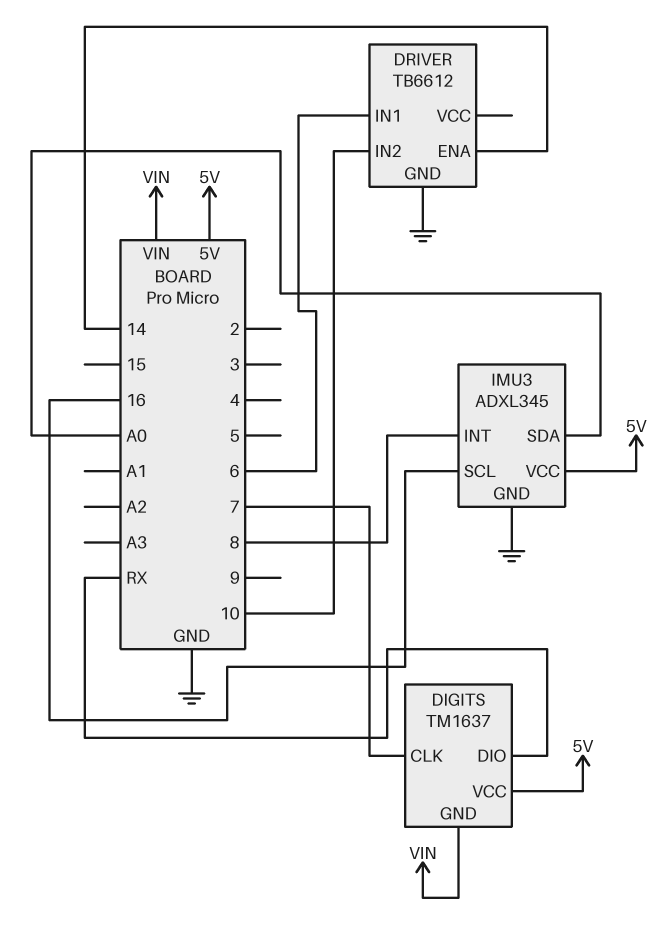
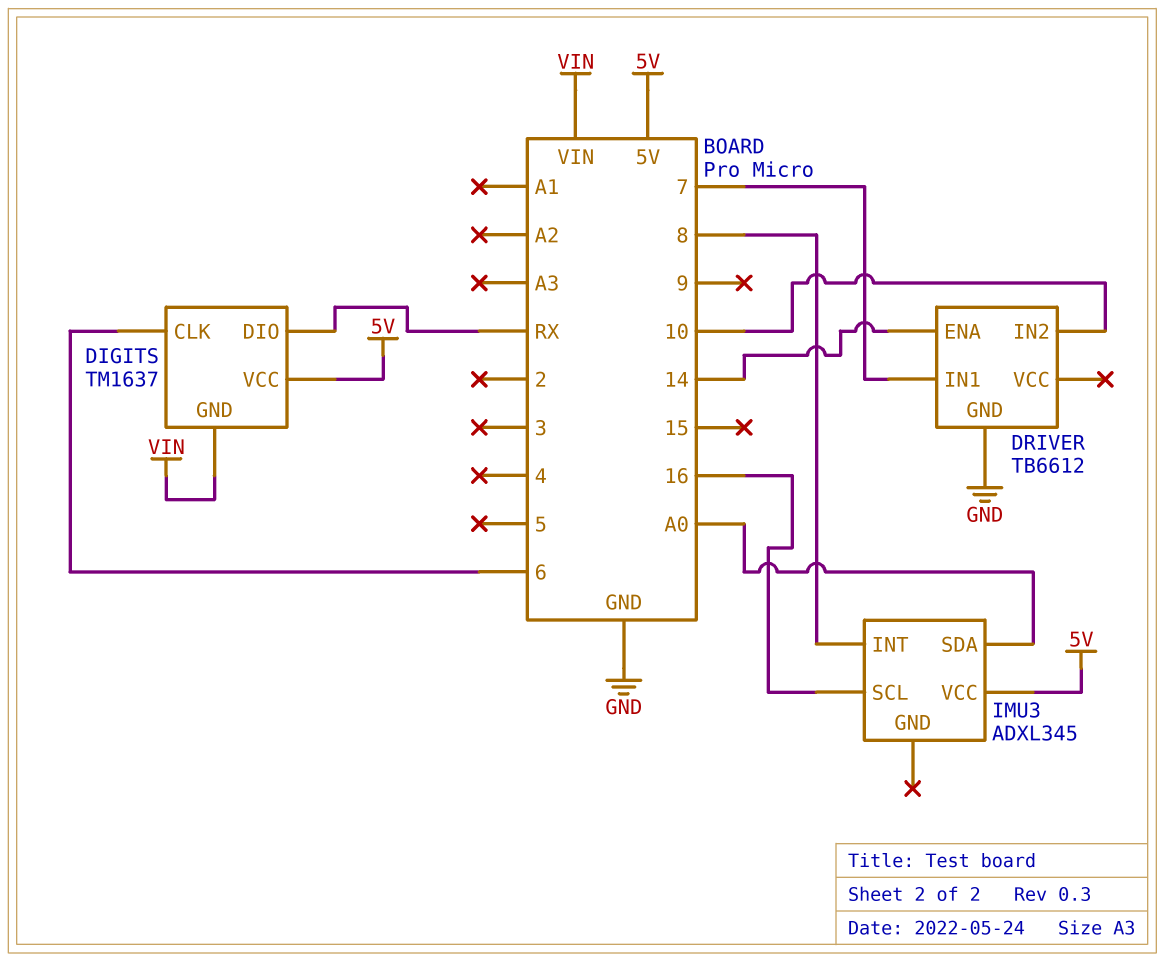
DIGITS pin CLK: 7 -> 6
DRIVER pin IN1: 6 -> 7
IMU3 pin GND: GND -> none

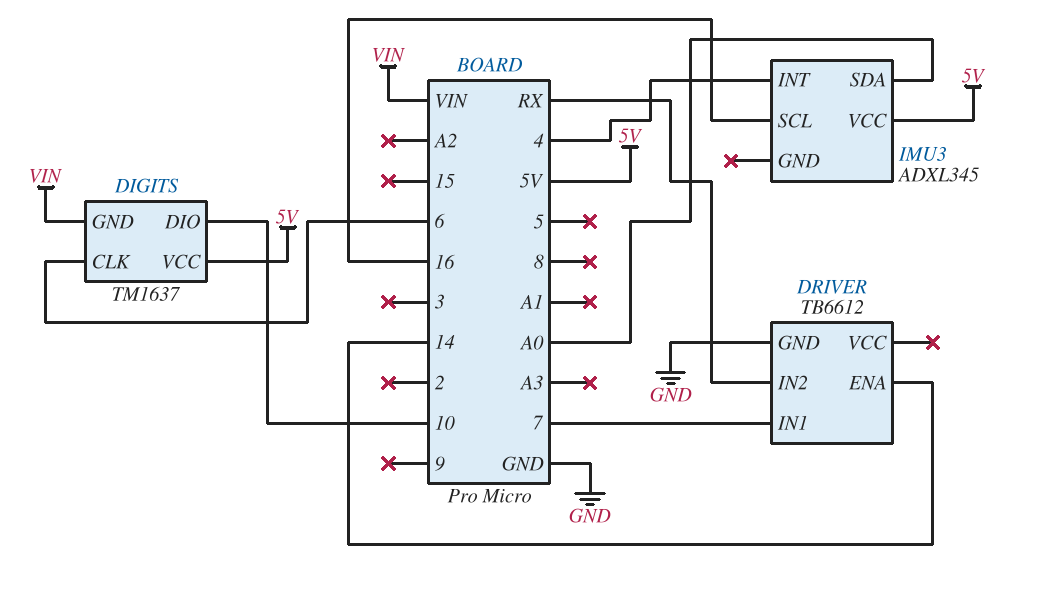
DIGITS pin DIO: RX -> 10
DRIVER pin IN2: 10 -> RX
IMU3 pin INT: 8 -> 4

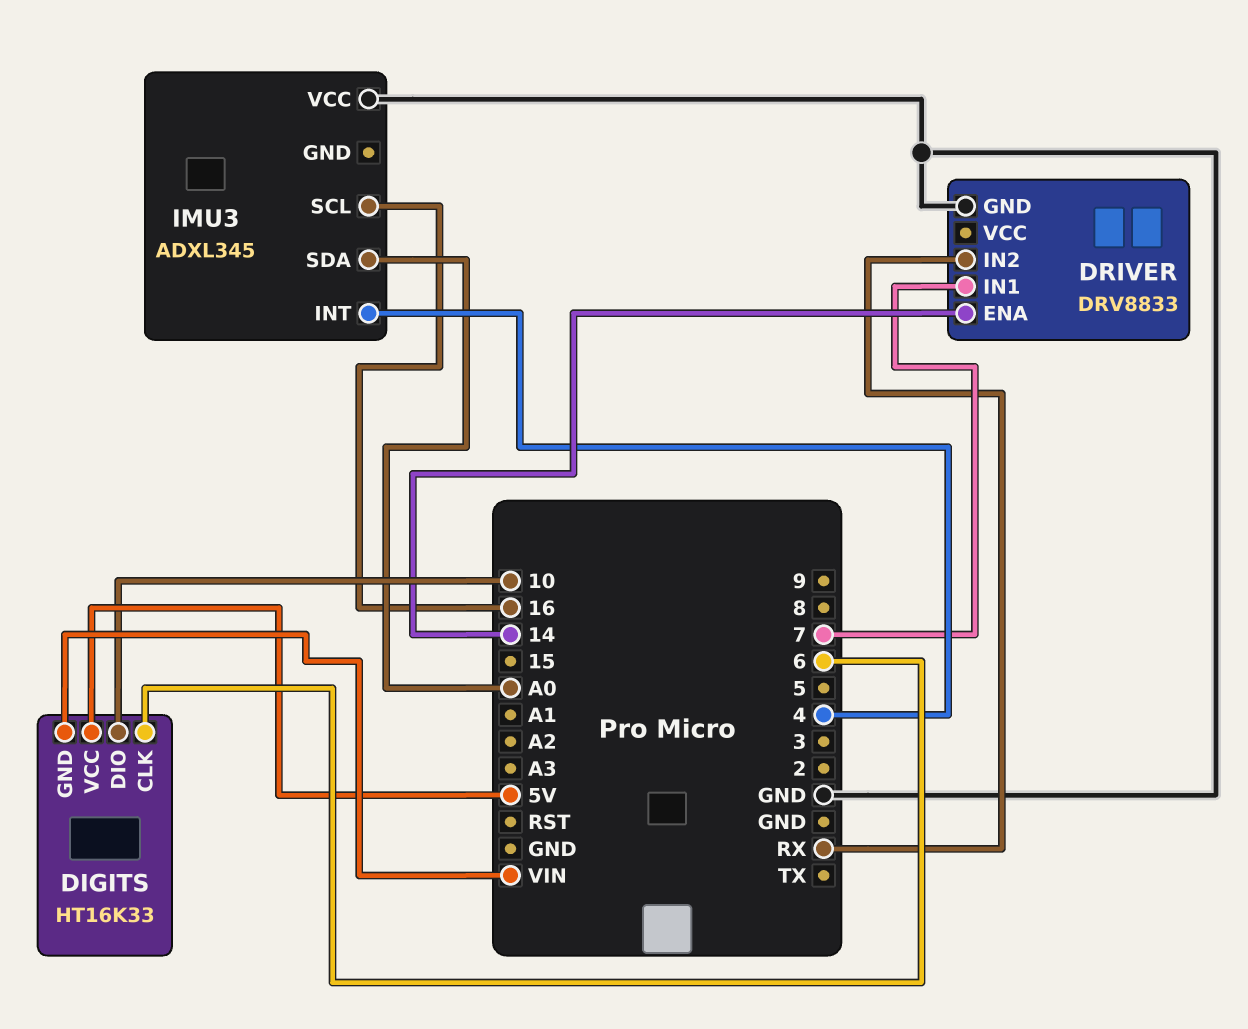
DIGITS: TM1637 -> HT16K33
DRIVER: TB6612 -> DRV8833
IMU3 pin VCC: 5V -> GND

